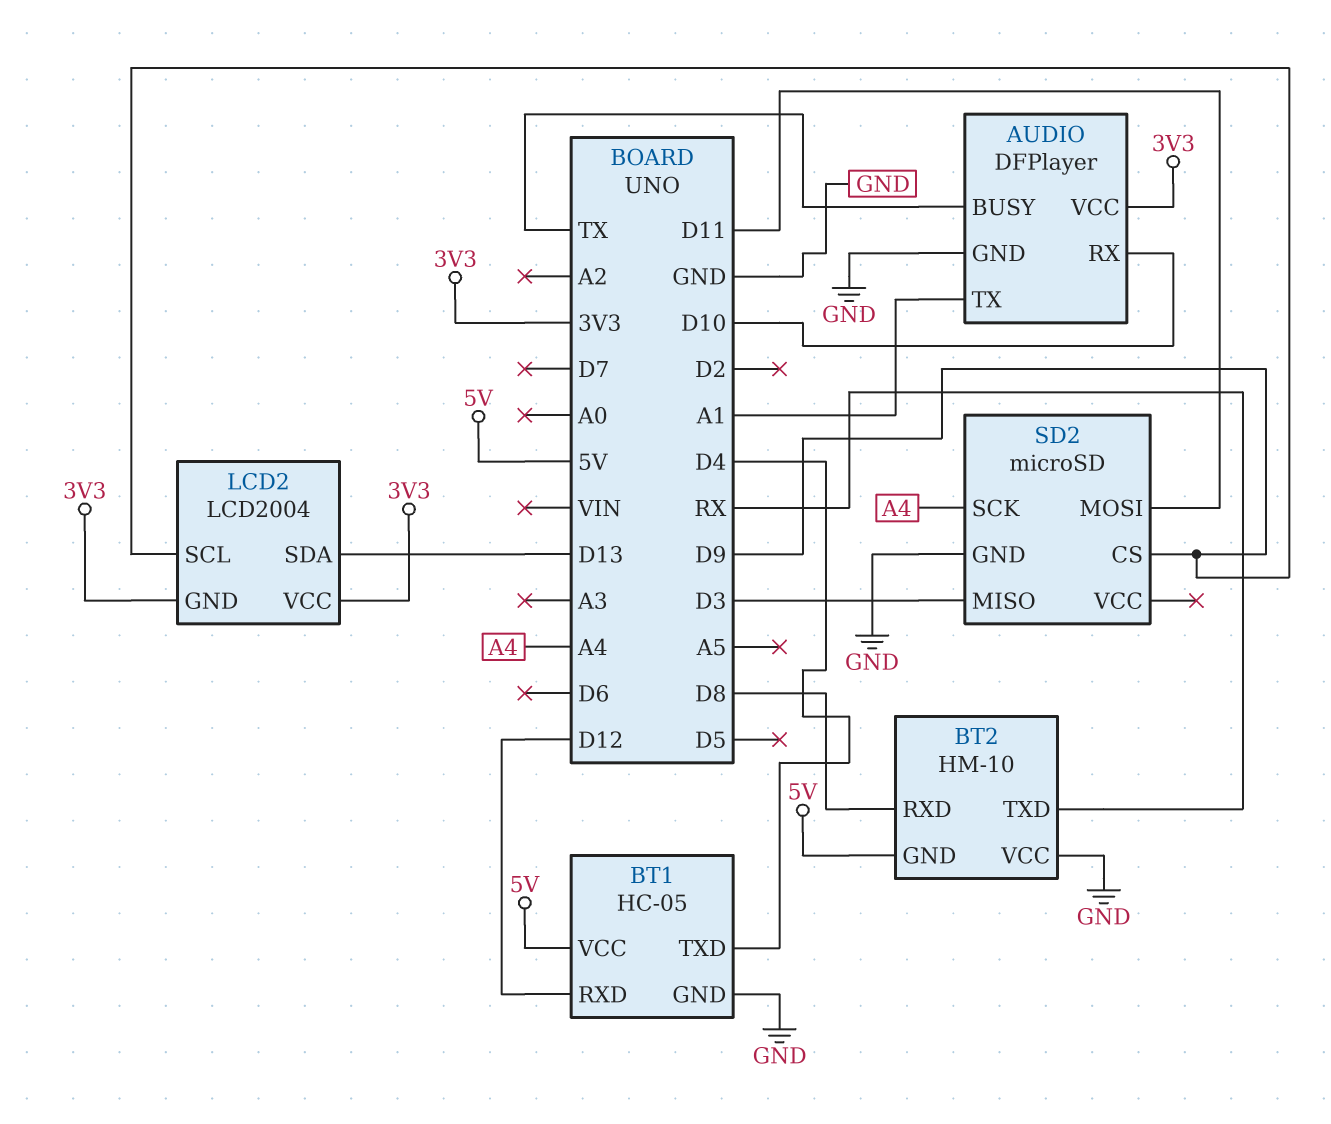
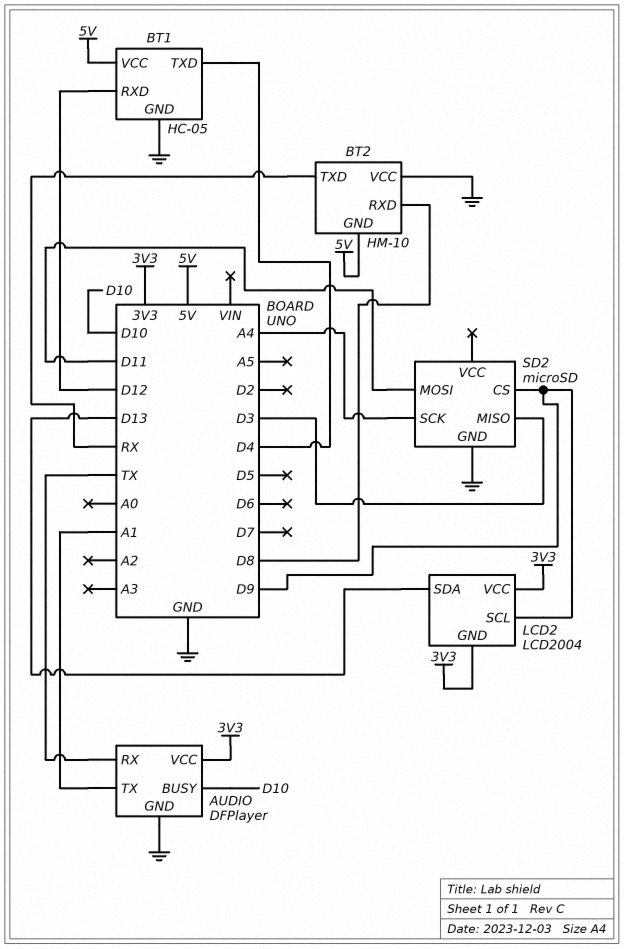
AUDIO pin BUSY: TX -> D10
AUDIO pin RX: D10 -> TX

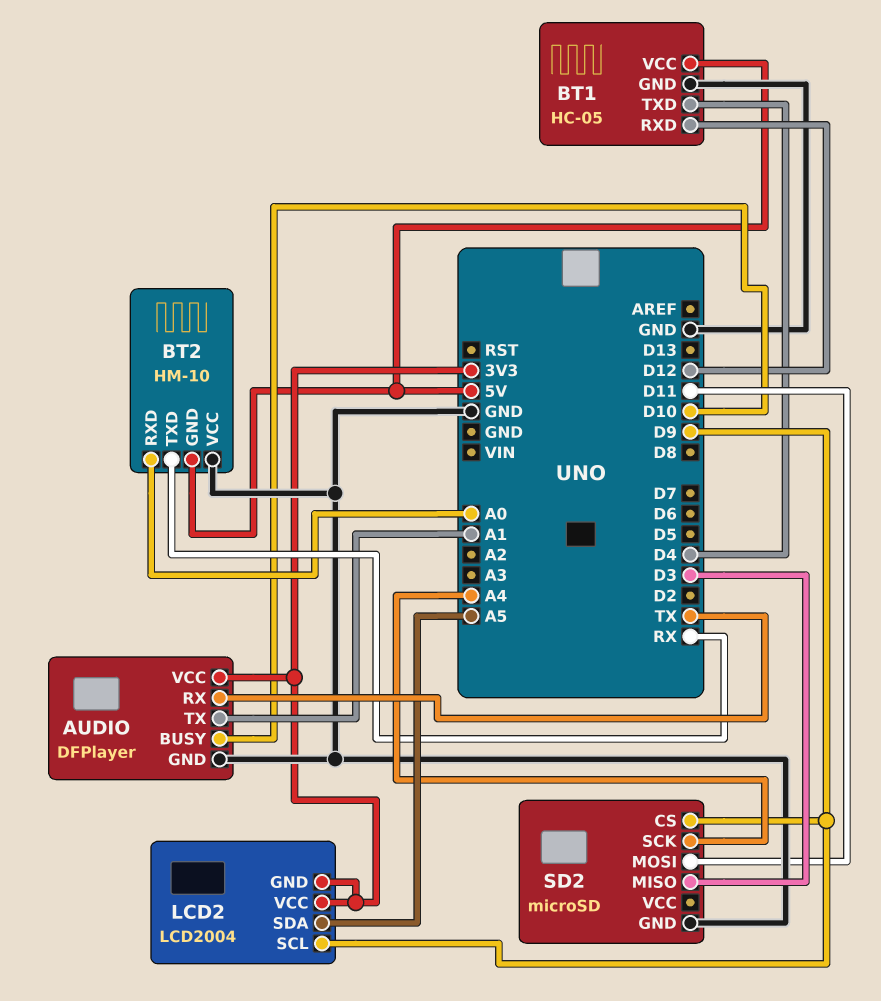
BT2 pin RXD: D8 -> A0
LCD2 pin SDA: D13 -> A5

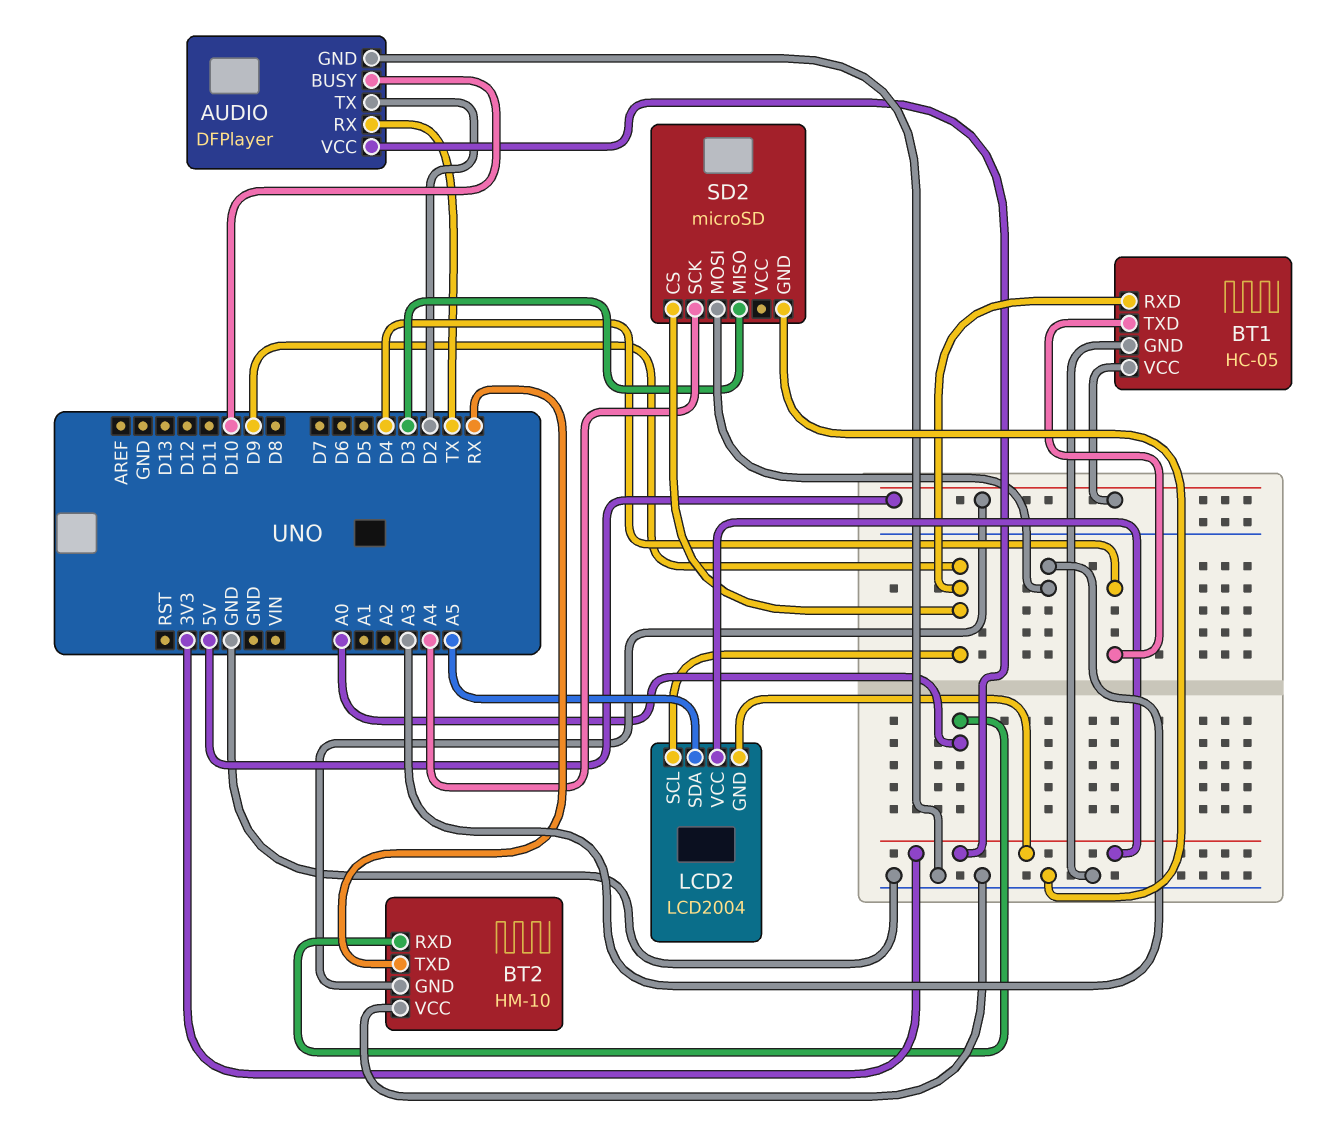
AUDIO pin TX: A1 -> D2
BT1 pin RXD: D12 -> D9
SD2 pin MOSI: D11 -> A3

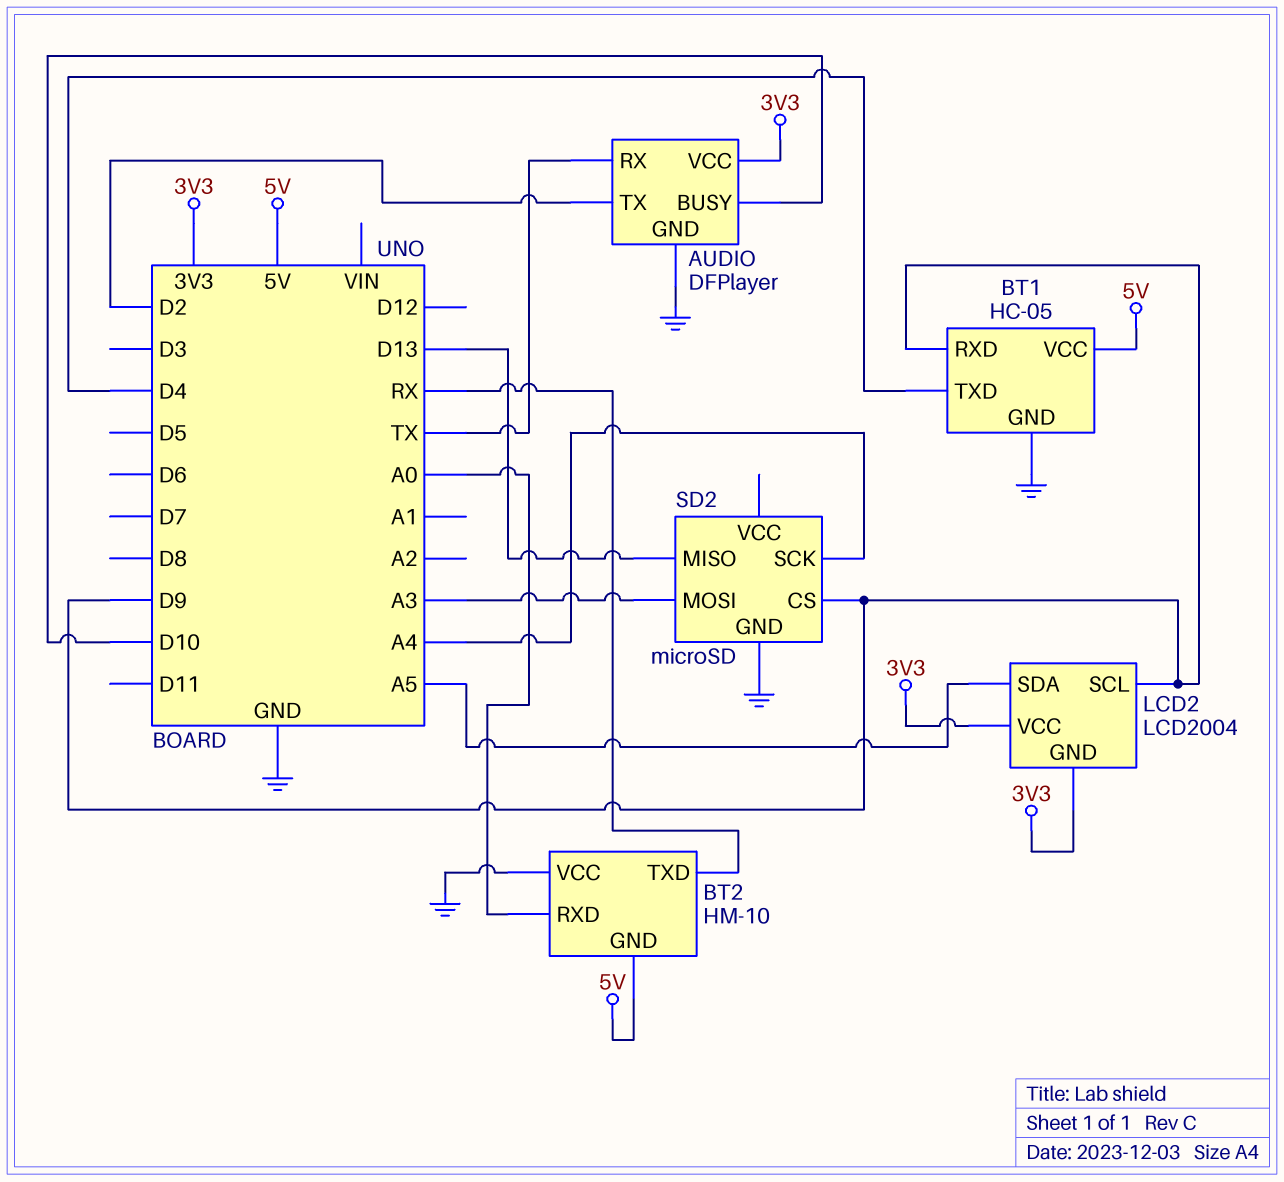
SD2 pin MISO: D3 -> D13

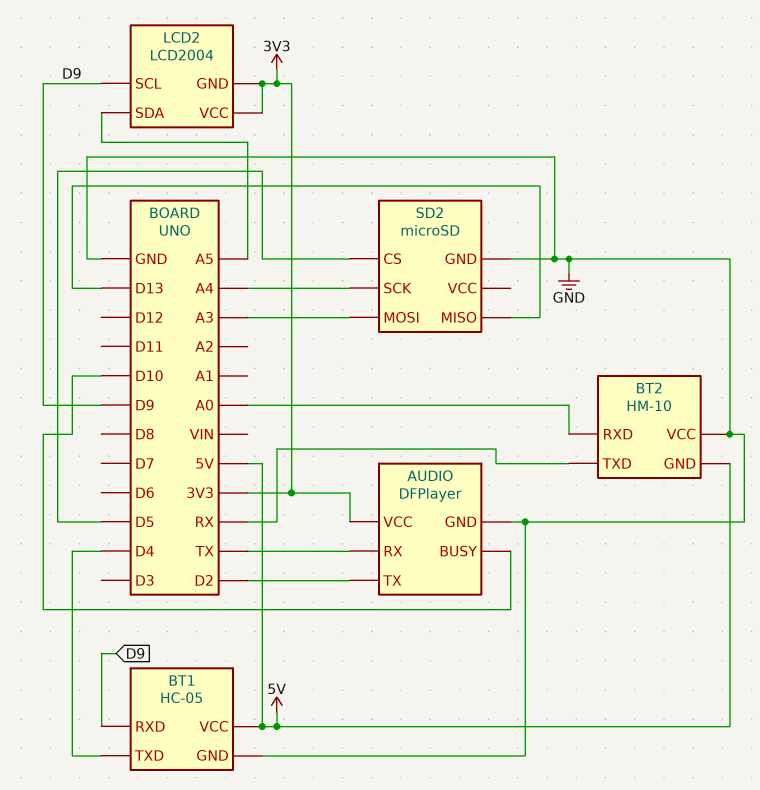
SD2 pin CS: D9 -> D5

